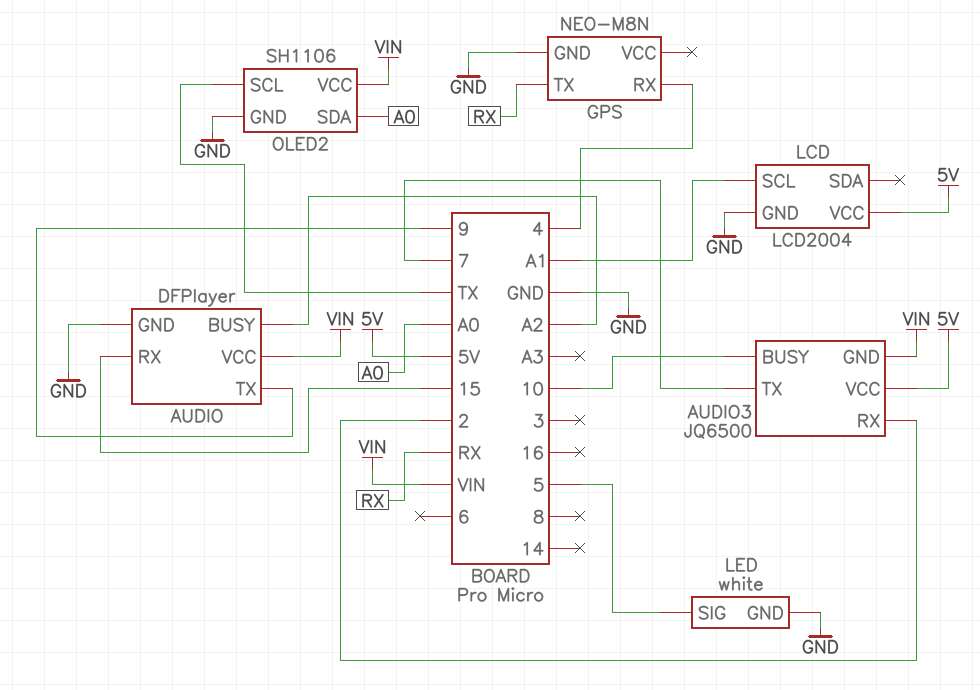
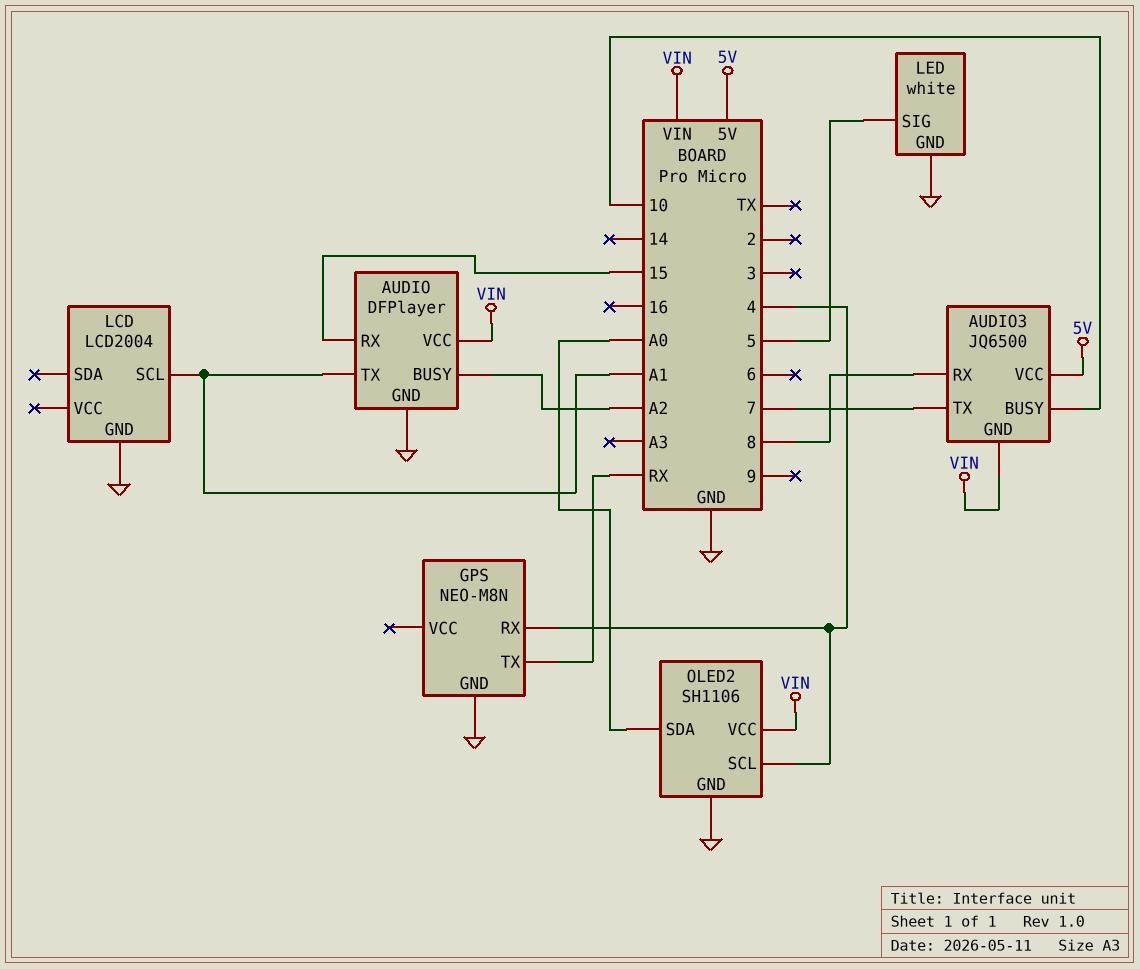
AUDIO pin TX: 9 -> A1
AUDIO3 pin RX: 2 -> 8
LCD pin VCC: 5V -> none
OLED2 pin SCL: TX -> 4

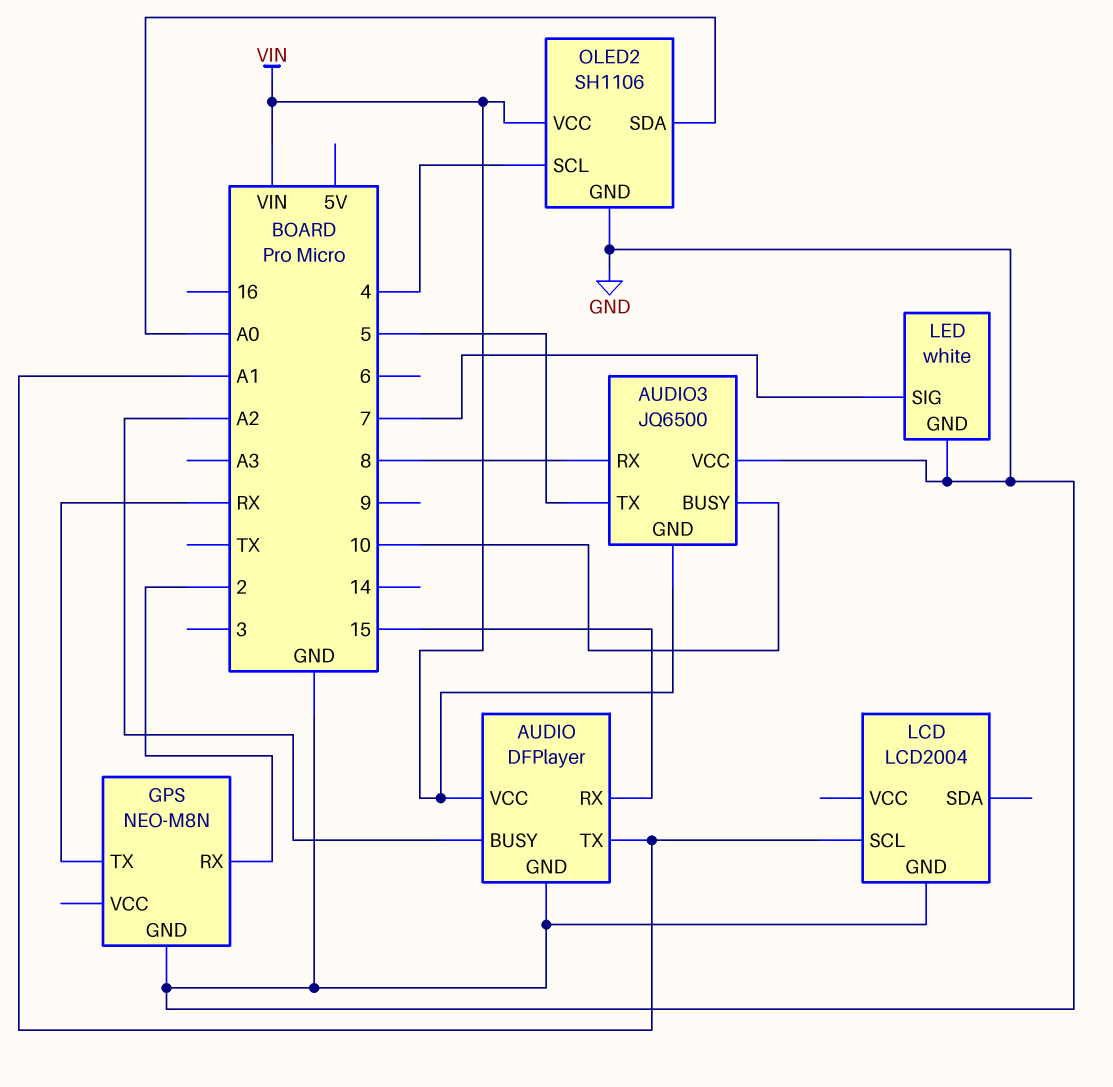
AUDIO3 pin TX: 7 -> 5
AUDIO3 pin VCC: 5V -> GND
GPS pin RX: 4 -> 2
LED pin SIG: 5 -> 7

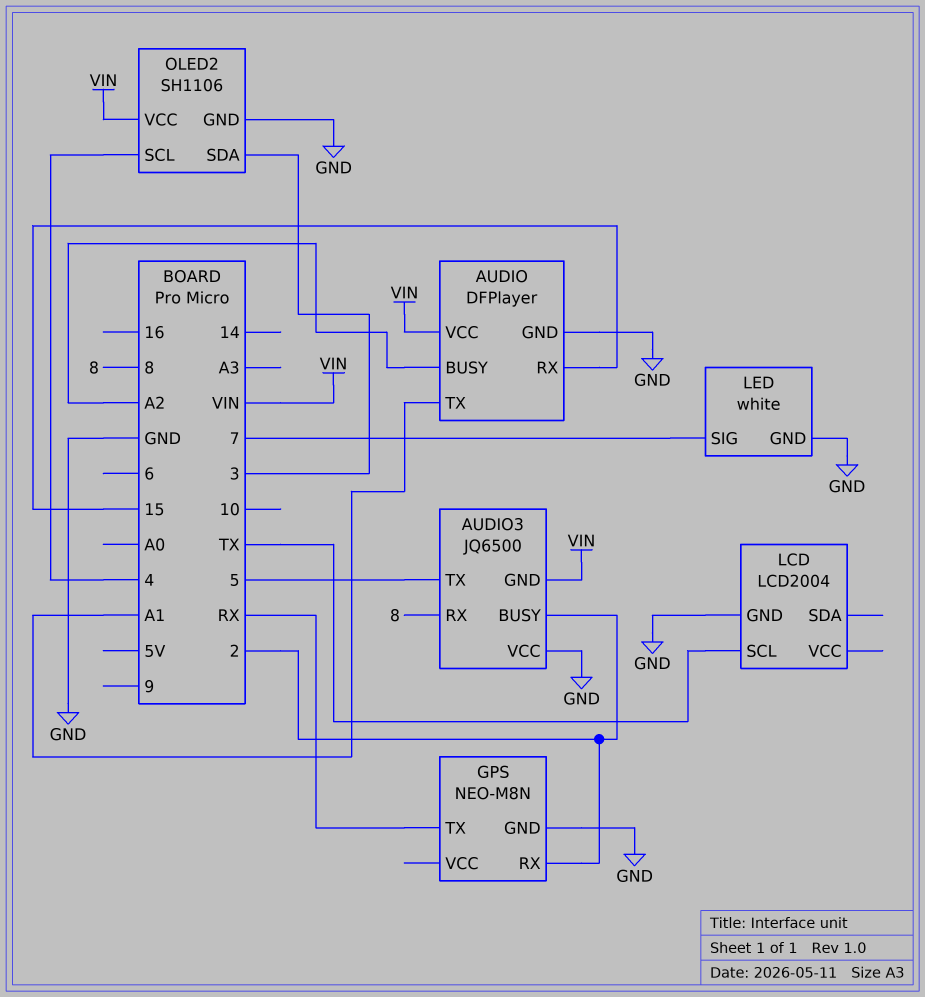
AUDIO3 pin BUSY: 10 -> 2
LCD pin SCL: A1 -> TX
OLED2 pin SDA: A0 -> 3

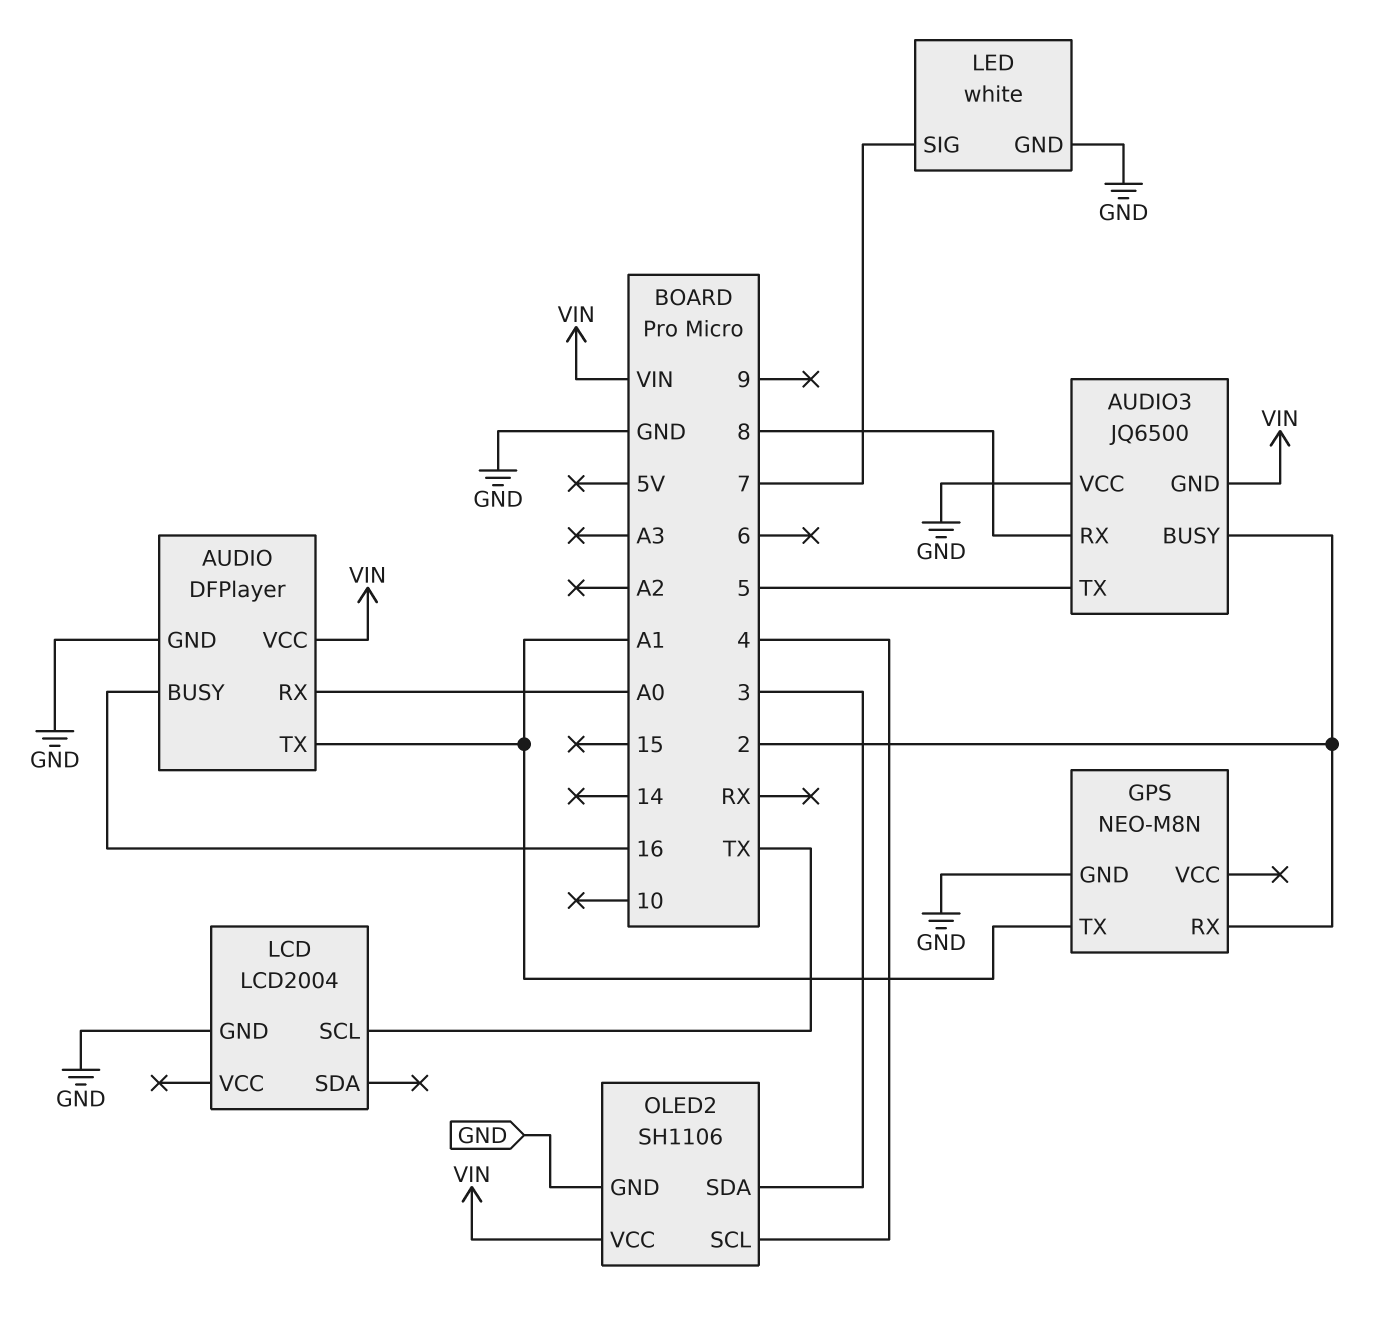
AUDIO pin BUSY: A2 -> 16
AUDIO pin RX: 15 -> A0
GPS pin TX: RX -> A1

